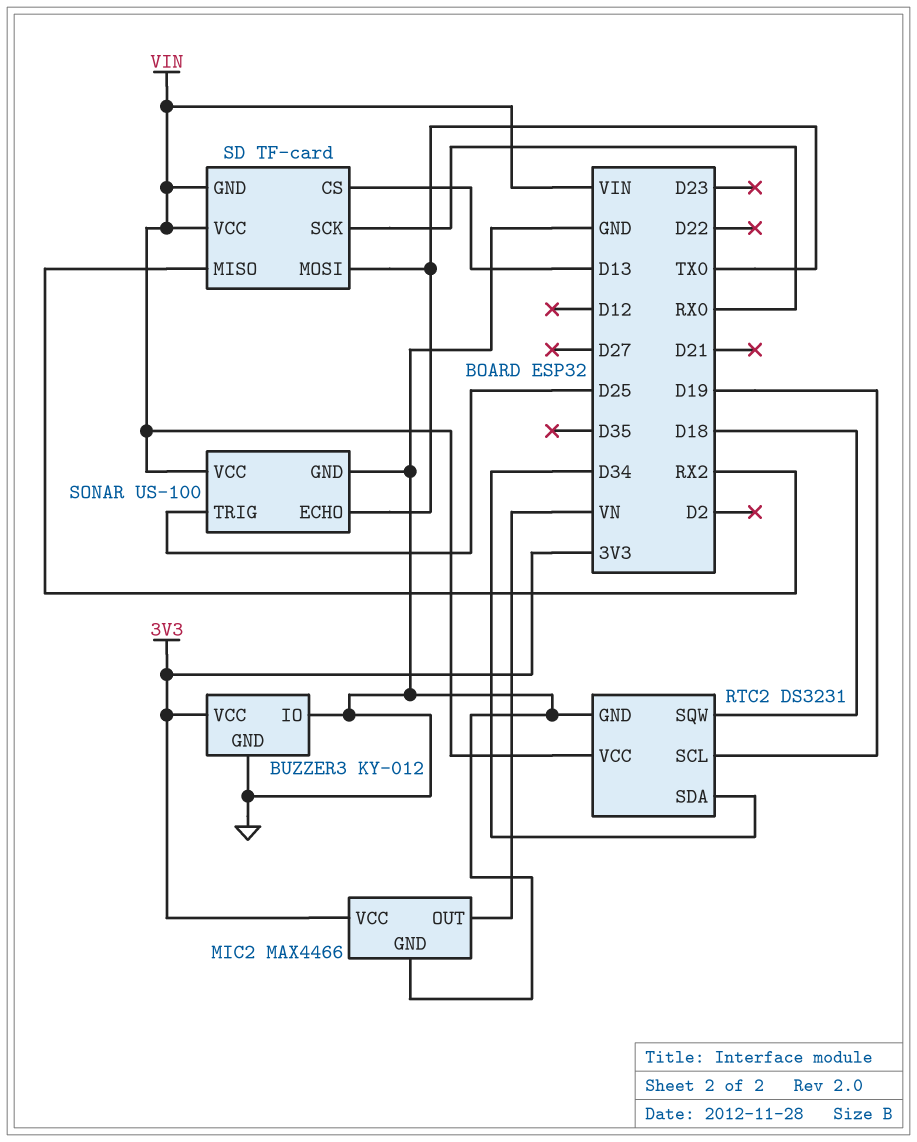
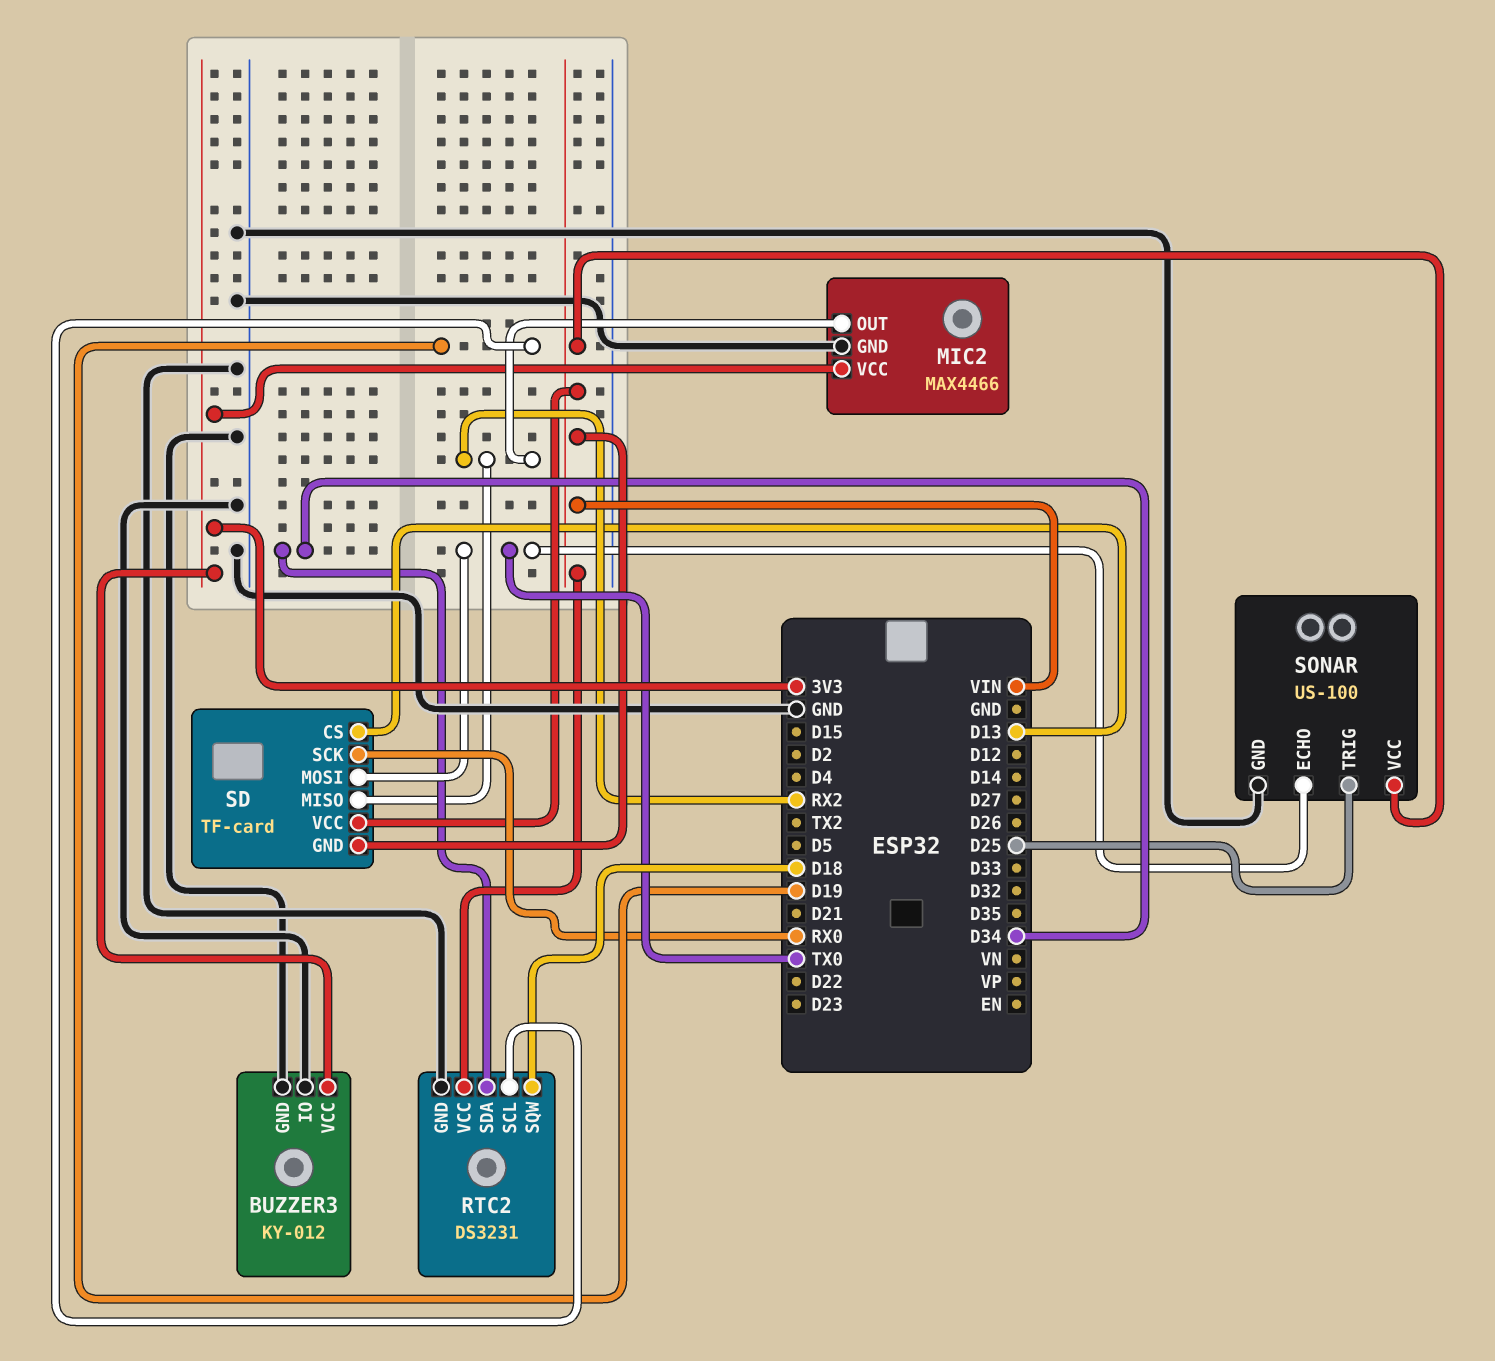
MIC2 pin OUT: VN -> RX2

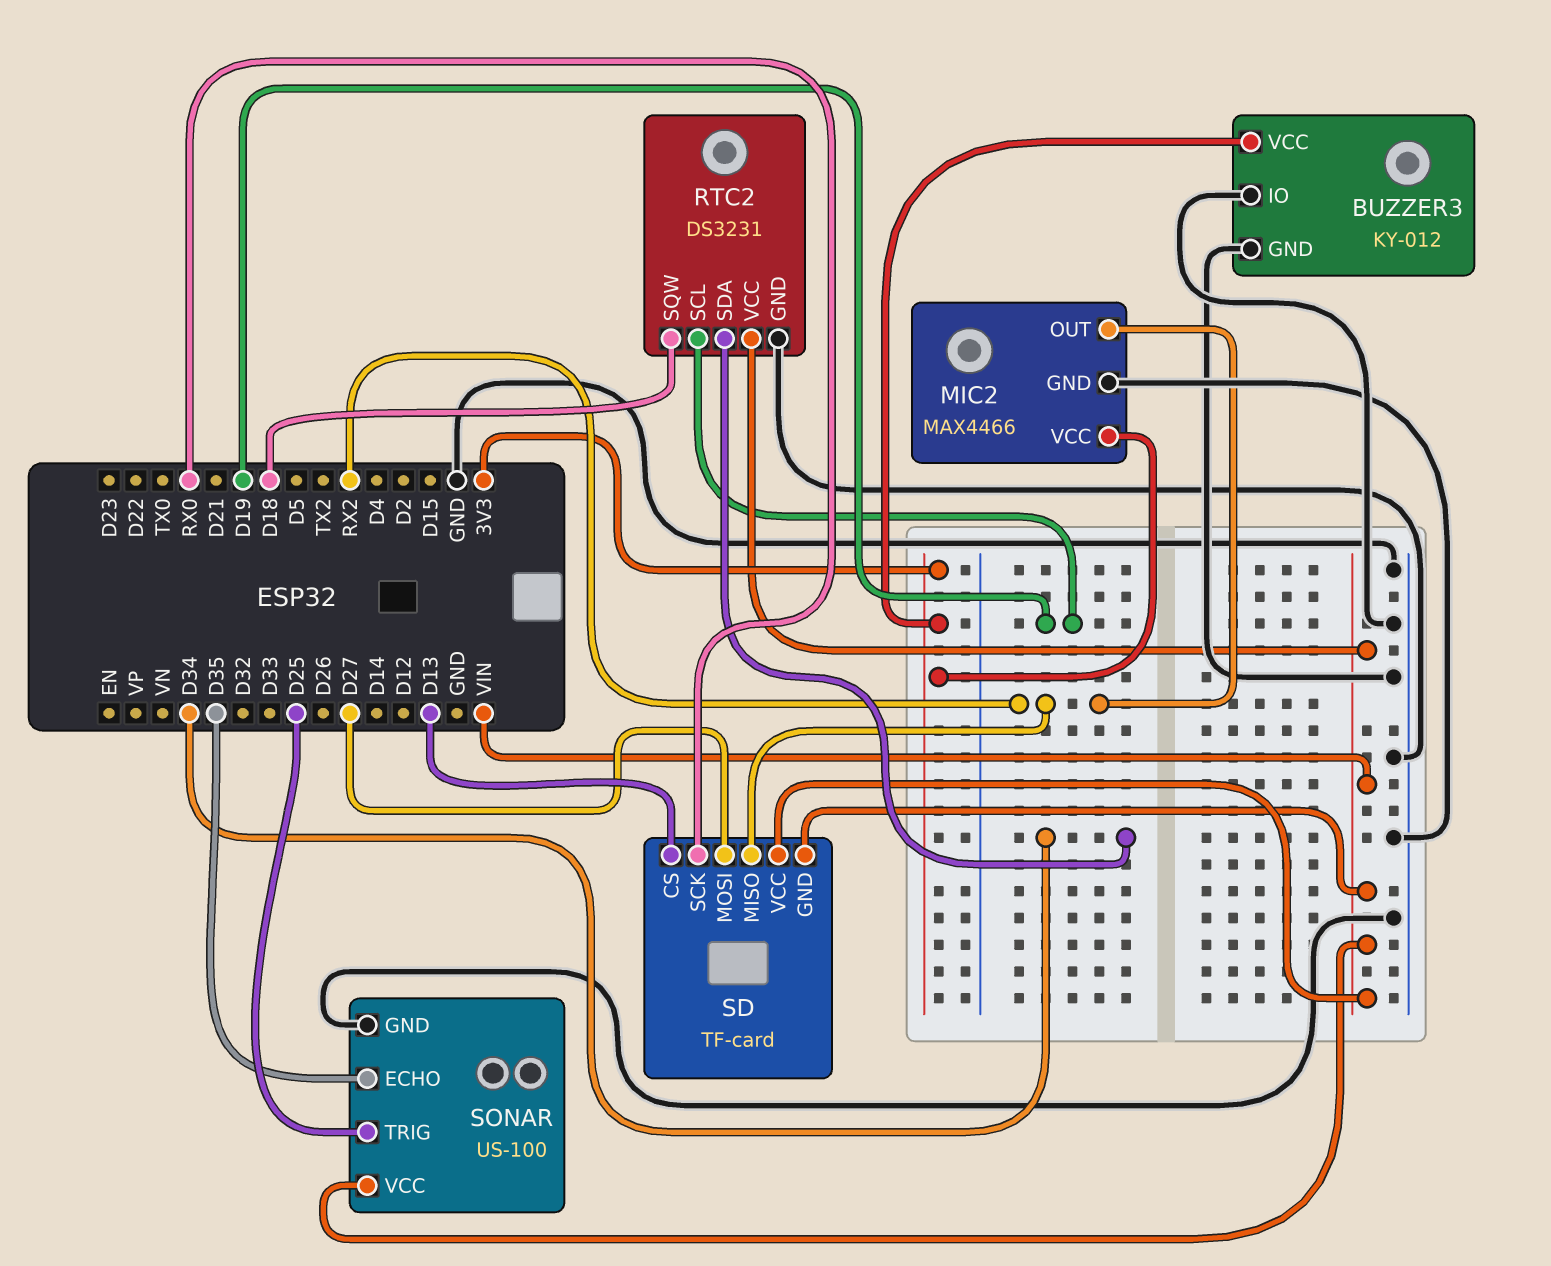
SD pin MOSI: TX0 -> D27
SONAR pin ECHO: TX0 -> D35

